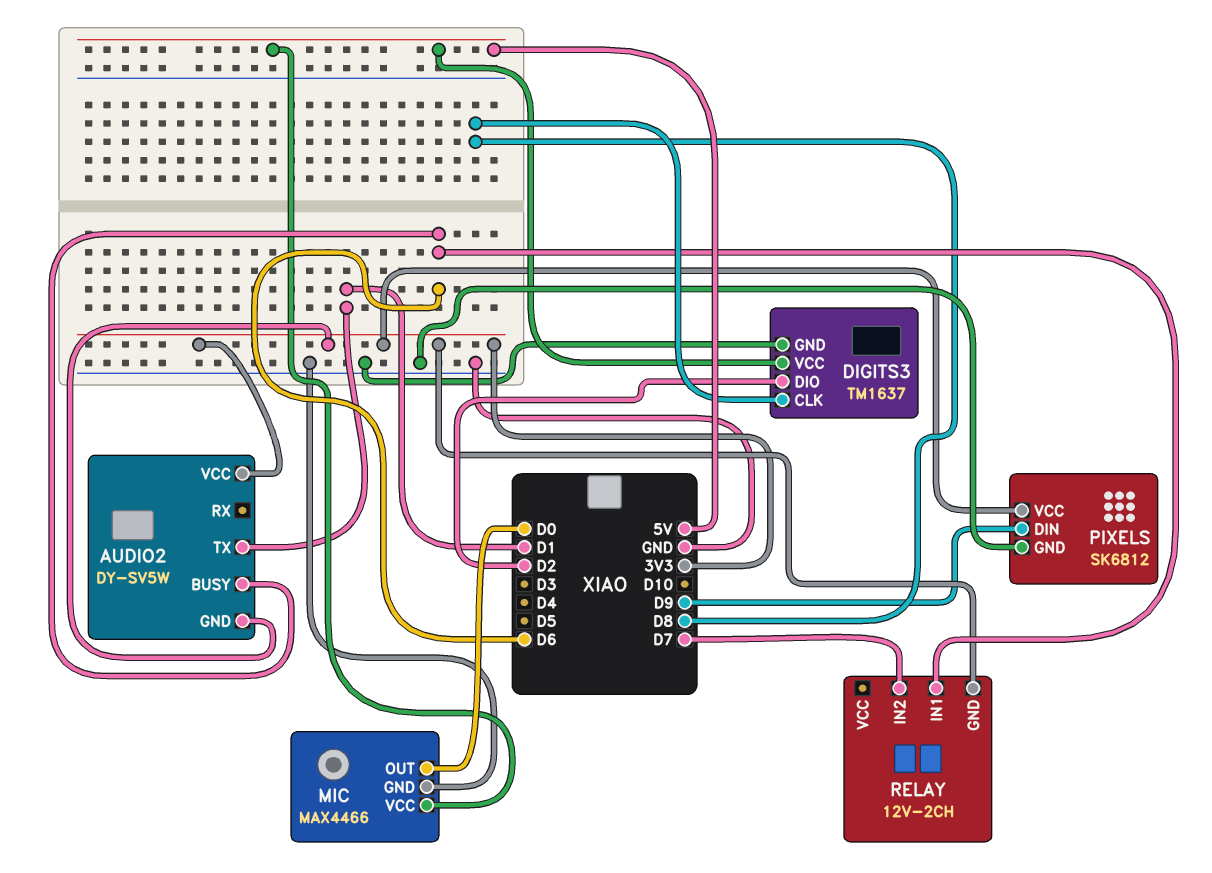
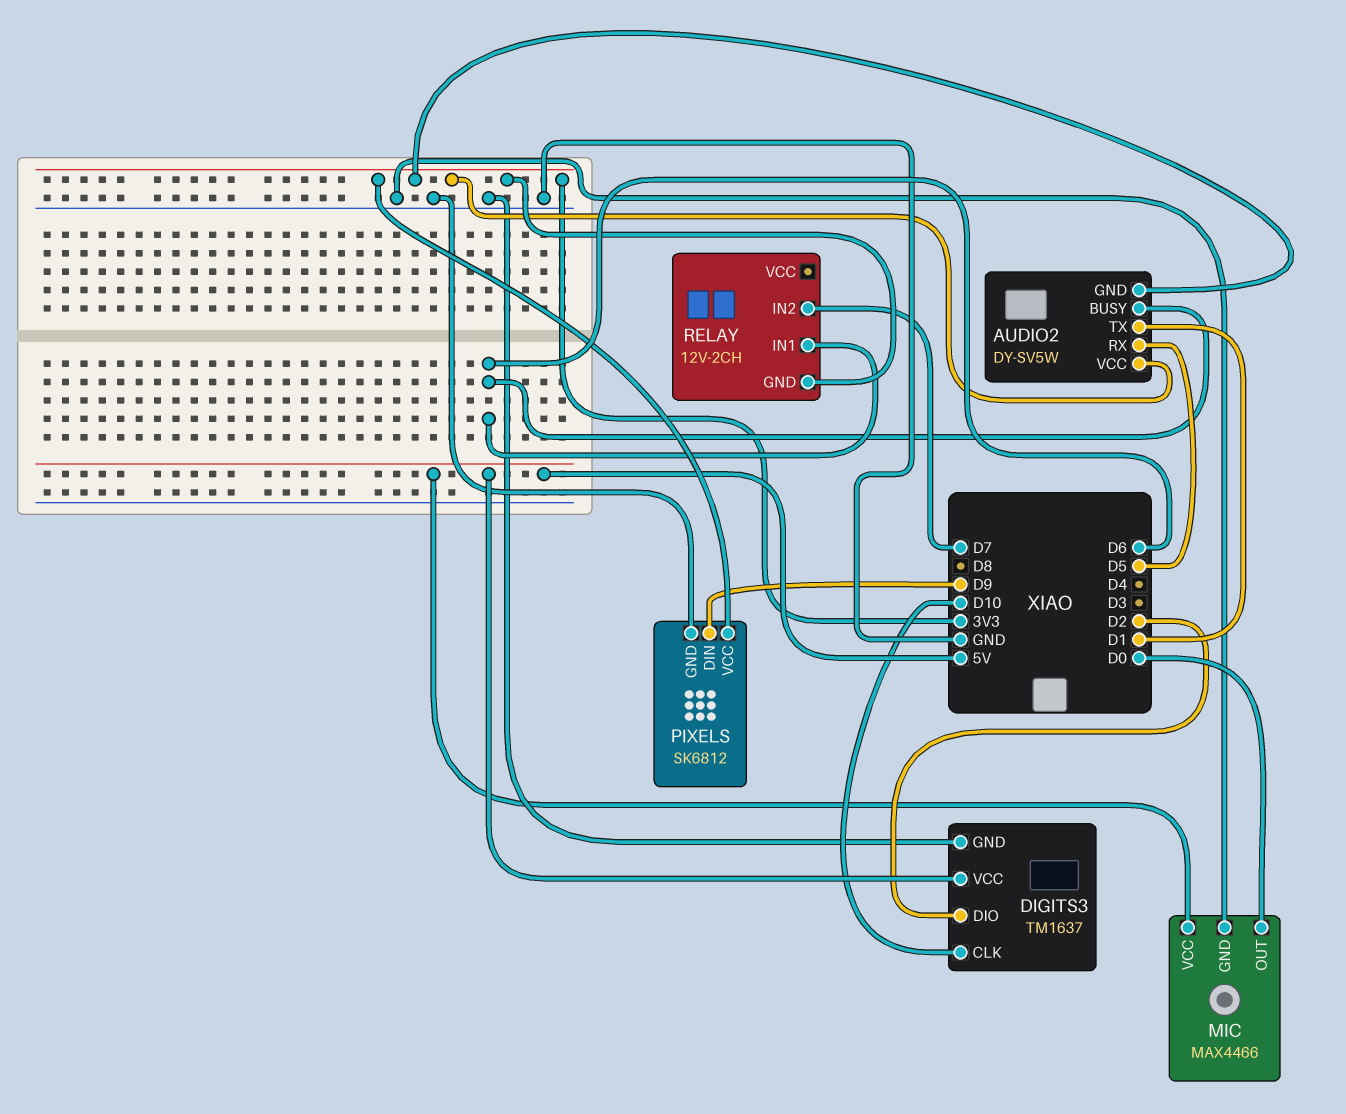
AUDIO2 pin RX: none -> D5
DIGITS3 pin CLK: D8 -> D10

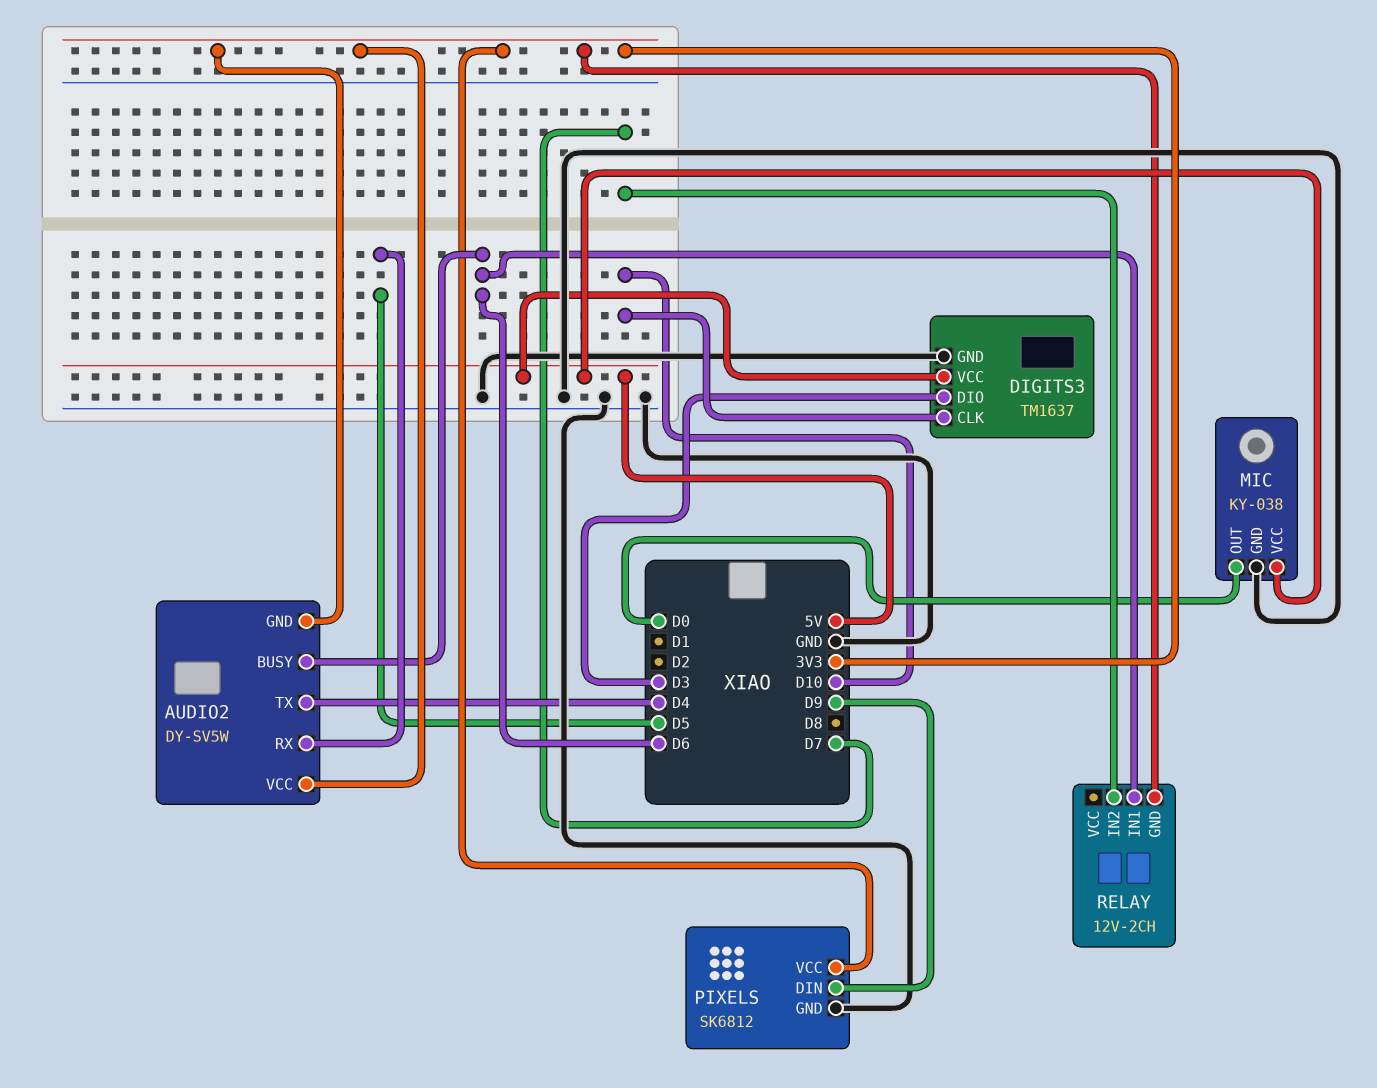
AUDIO2 pin TX: D1 -> D4
DIGITS3 pin DIO: D2 -> D3
MIC: MAX4466 -> KY-038

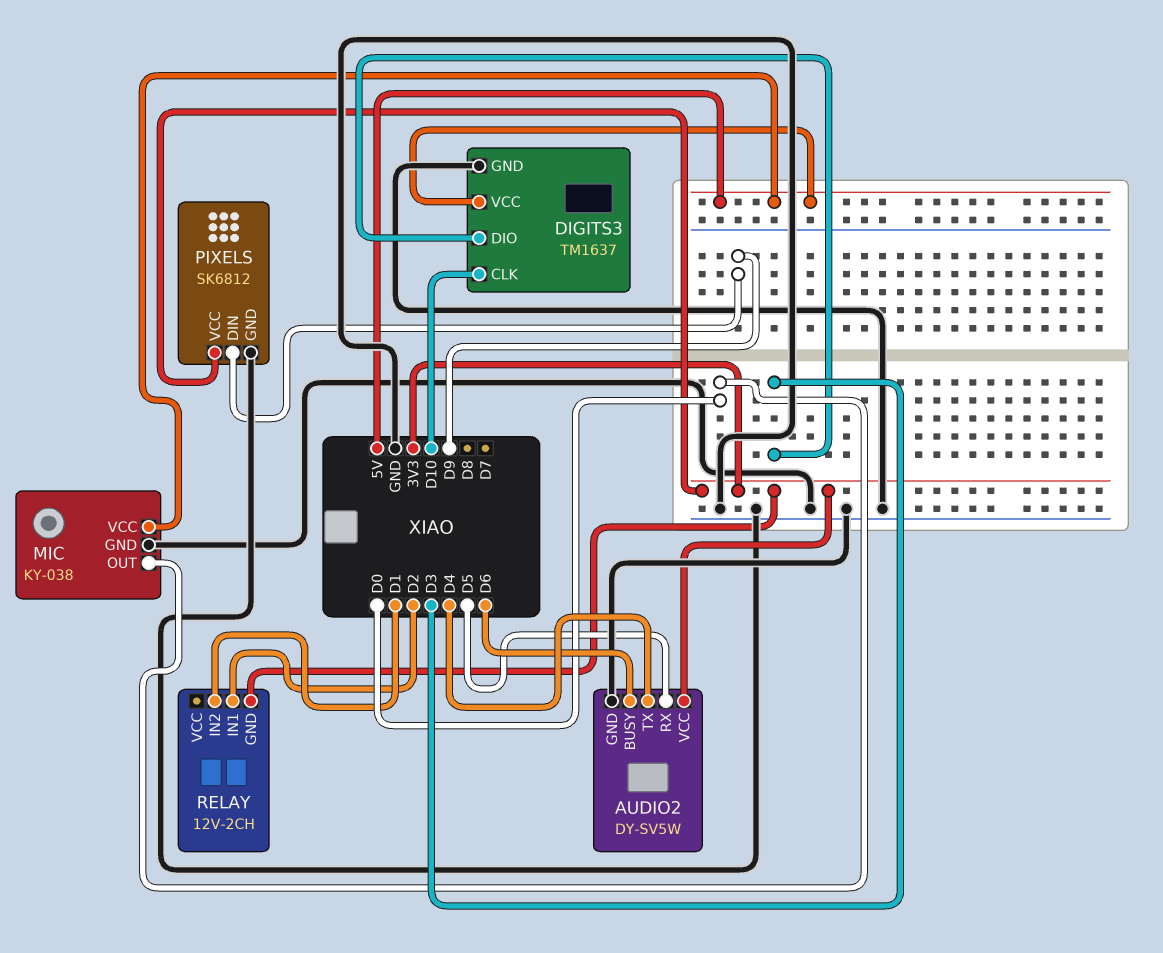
AUDIO2 pin GND: 3V3 -> GND
RELAY pin IN1: D6 -> D2
RELAY pin IN2: D7 -> D1

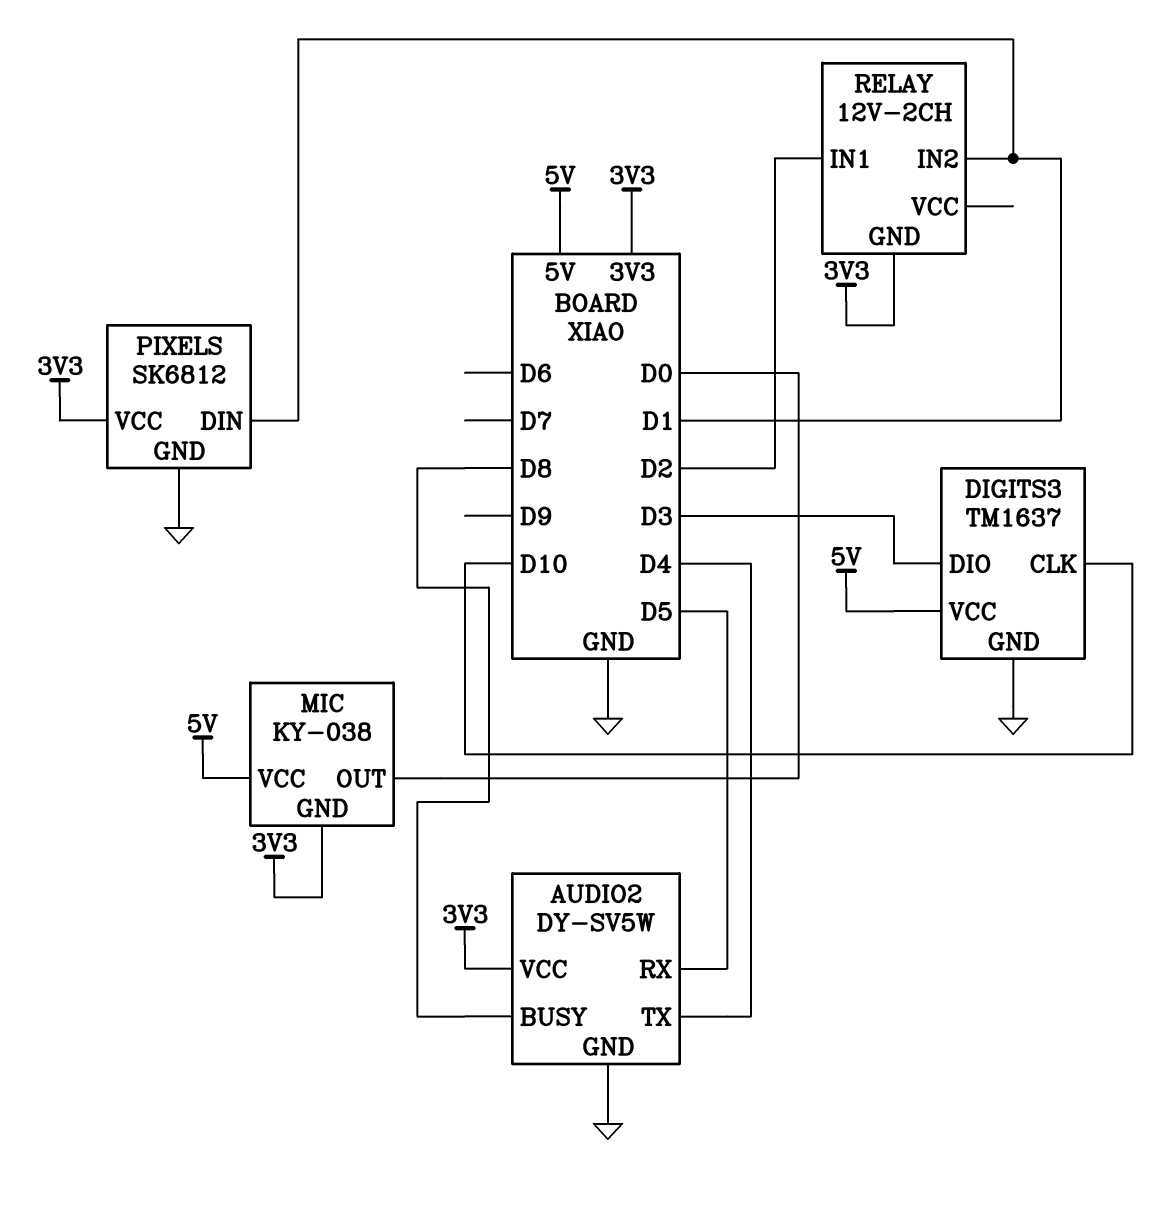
AUDIO2 pin BUSY: D6 -> D8
MIC pin GND: GND -> 3V3
PIXELS pin DIN: D9 -> D1

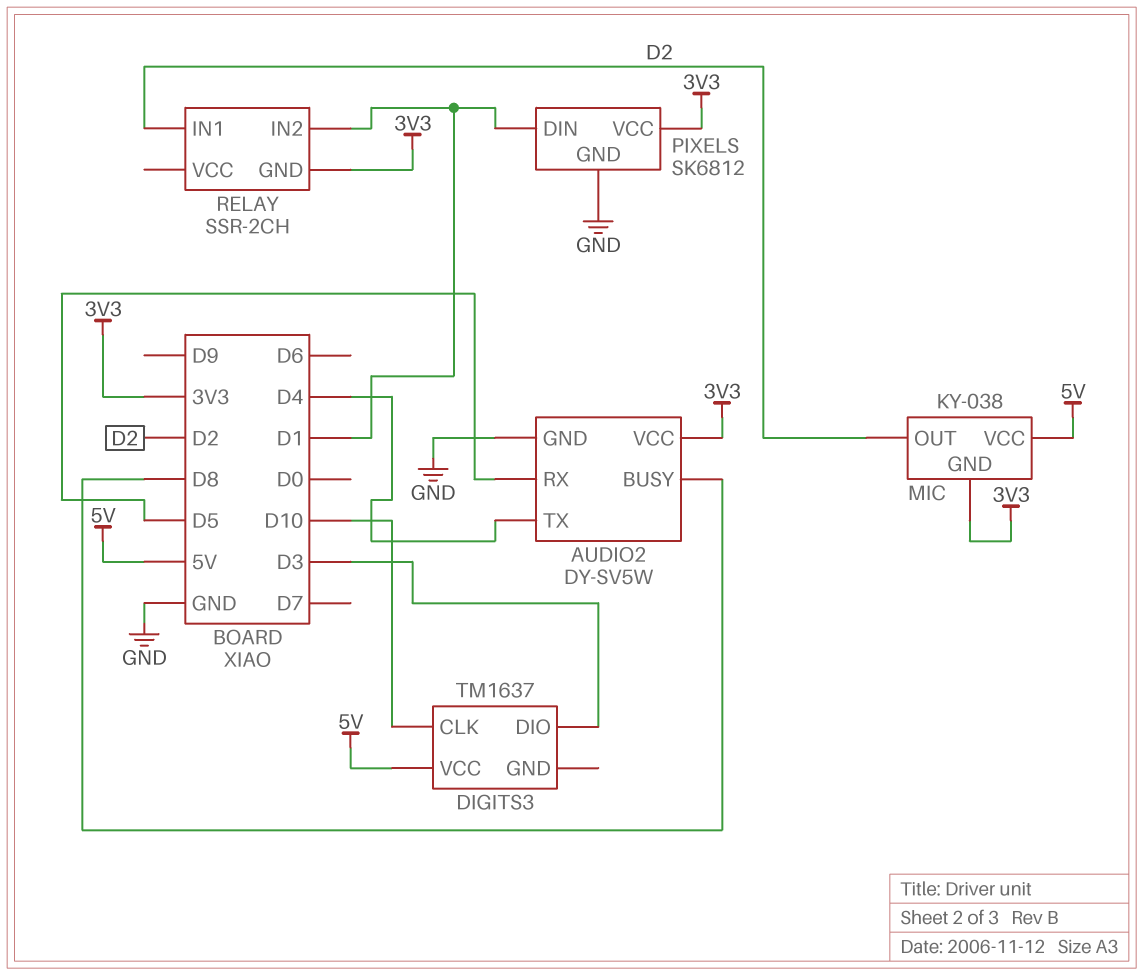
DIGITS3 pin GND: GND -> none
MIC pin OUT: D0 -> D2
RELAY: 12V-2CH -> SSR-2CH

